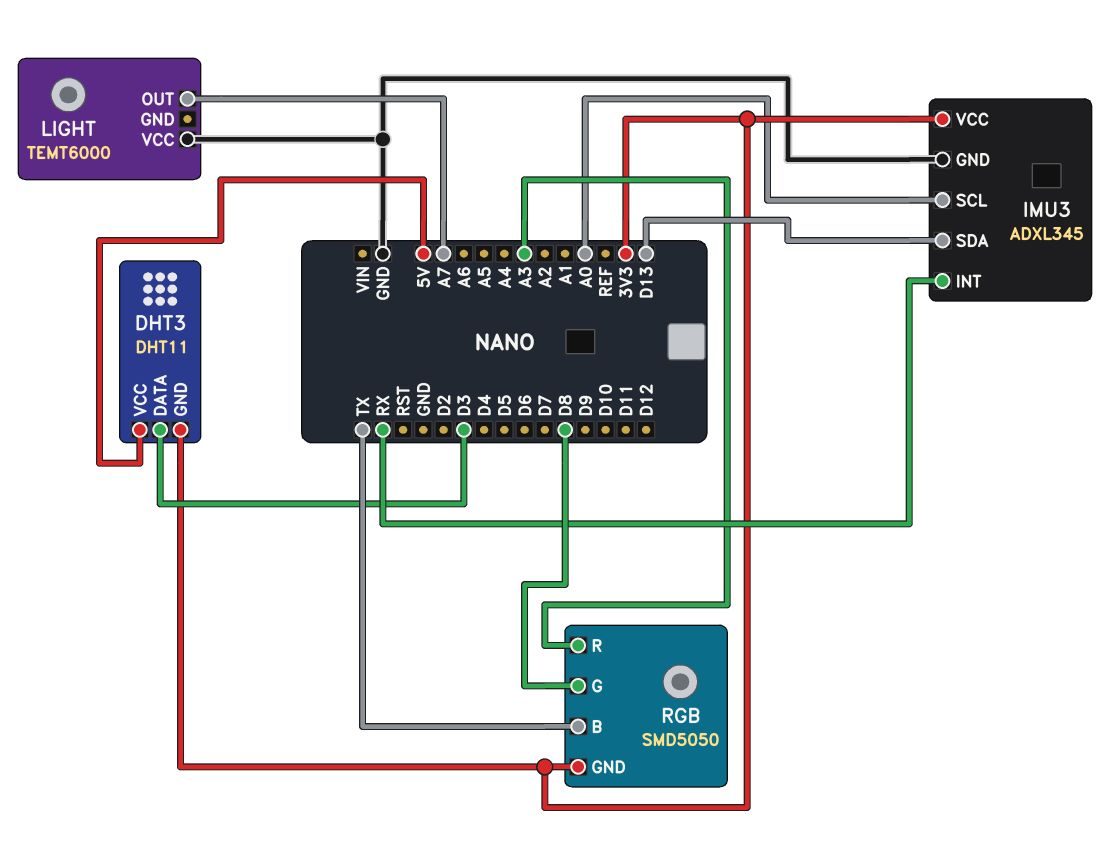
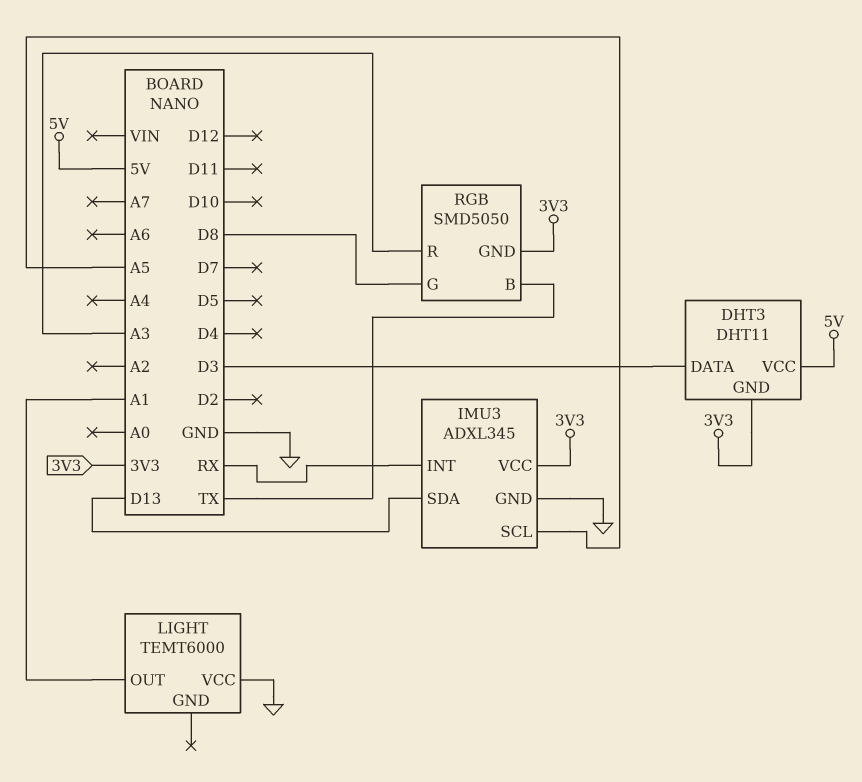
IMU3 pin SCL: A0 -> A5
LIGHT pin OUT: A7 -> A1

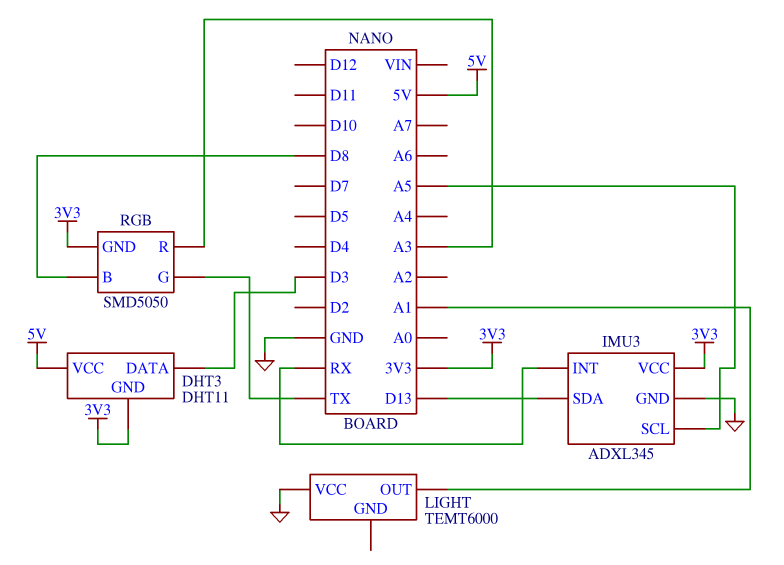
RGB pin B: TX -> D8
RGB pin G: D8 -> TX

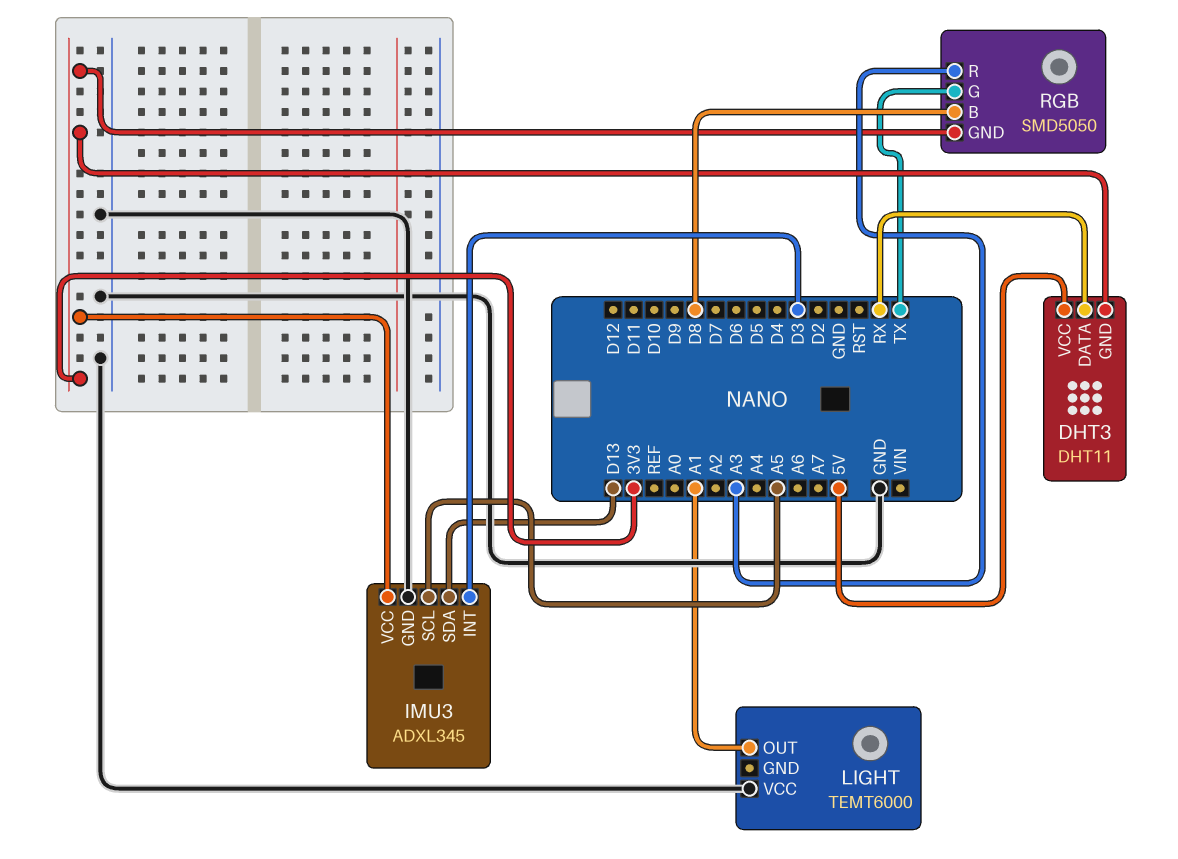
DHT3 pin DATA: D3 -> RX
IMU3 pin INT: RX -> D3

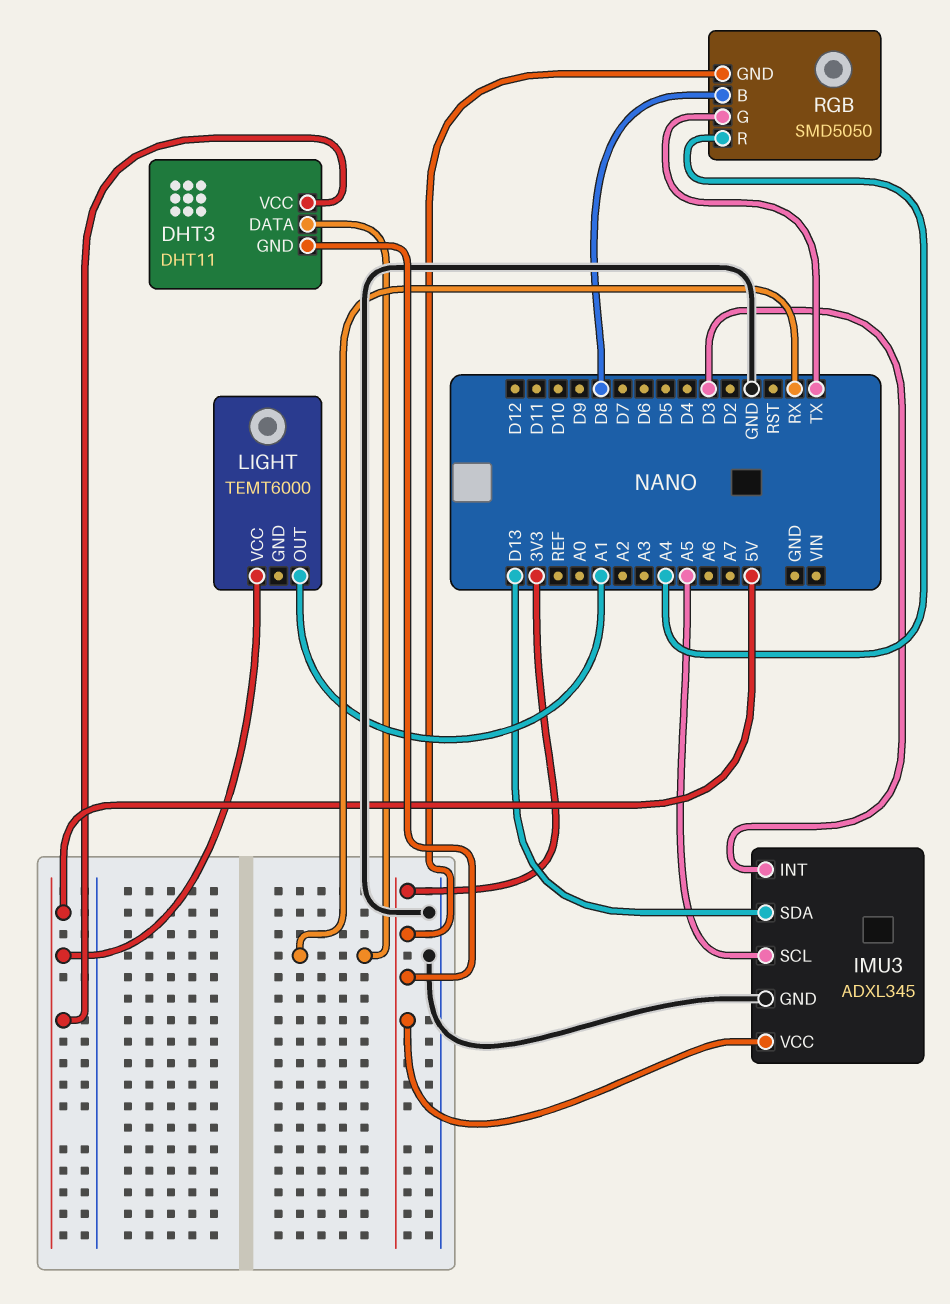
LIGHT pin VCC: GND -> 5V
RGB pin R: A3 -> A4

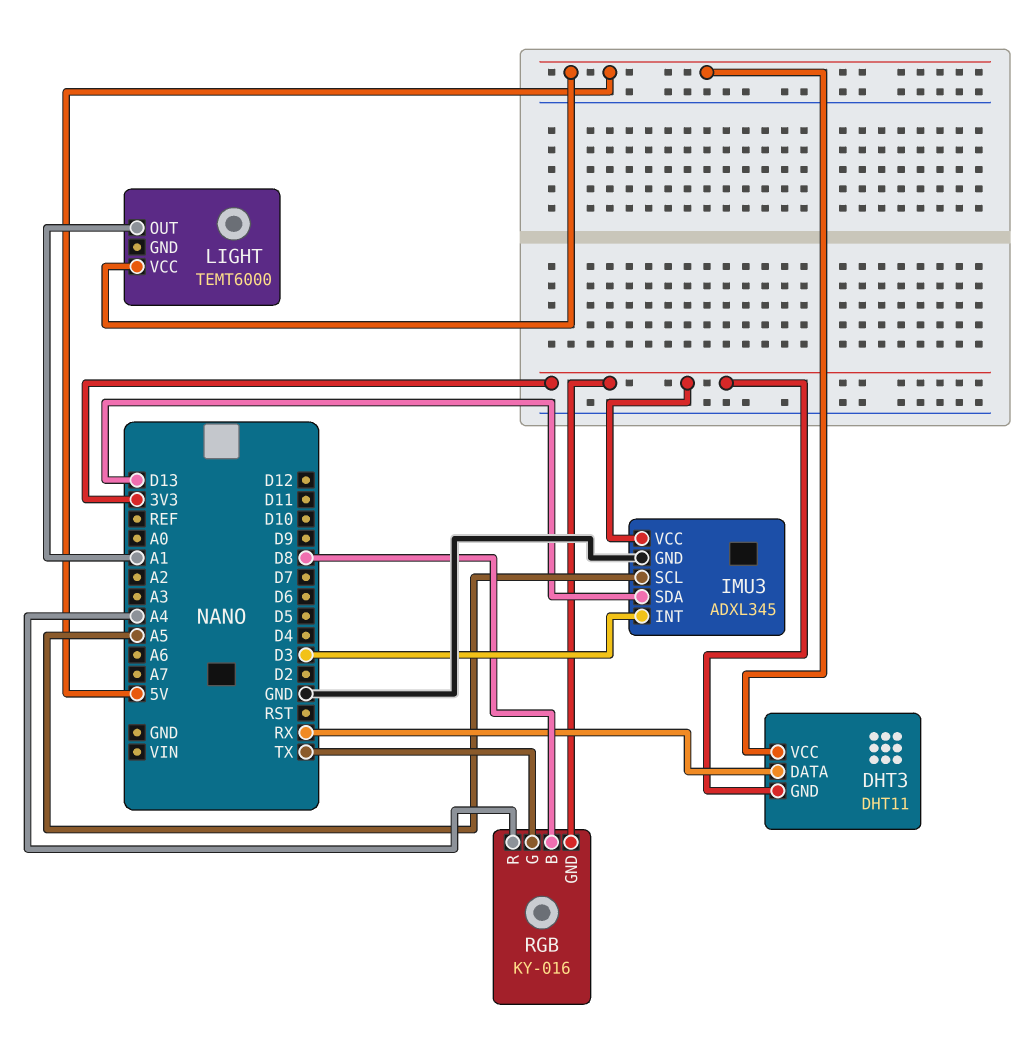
RGB: SMD5050 -> KY-016

